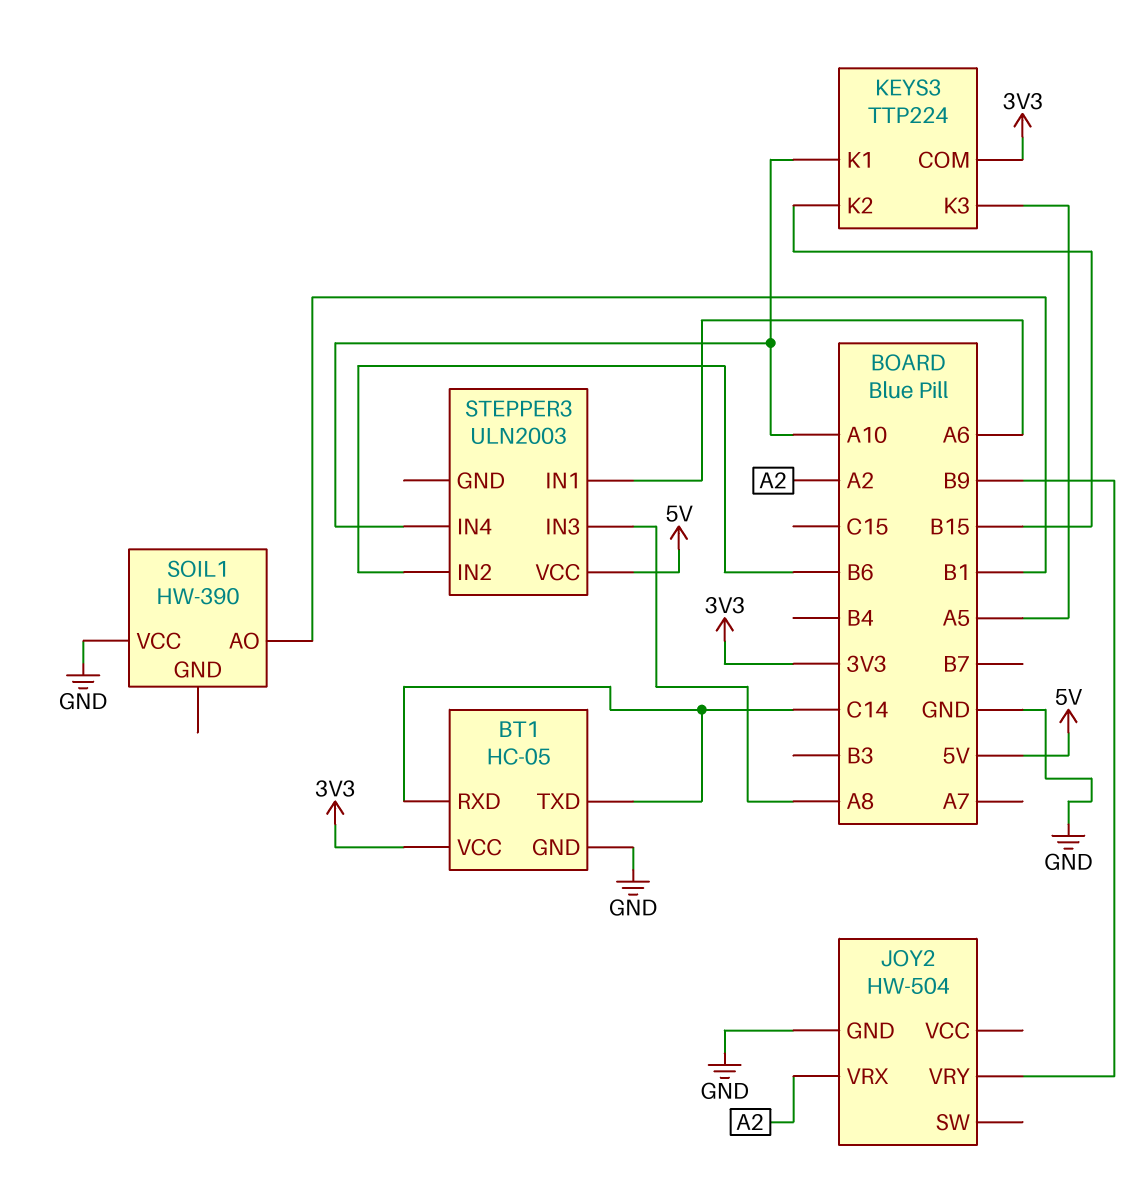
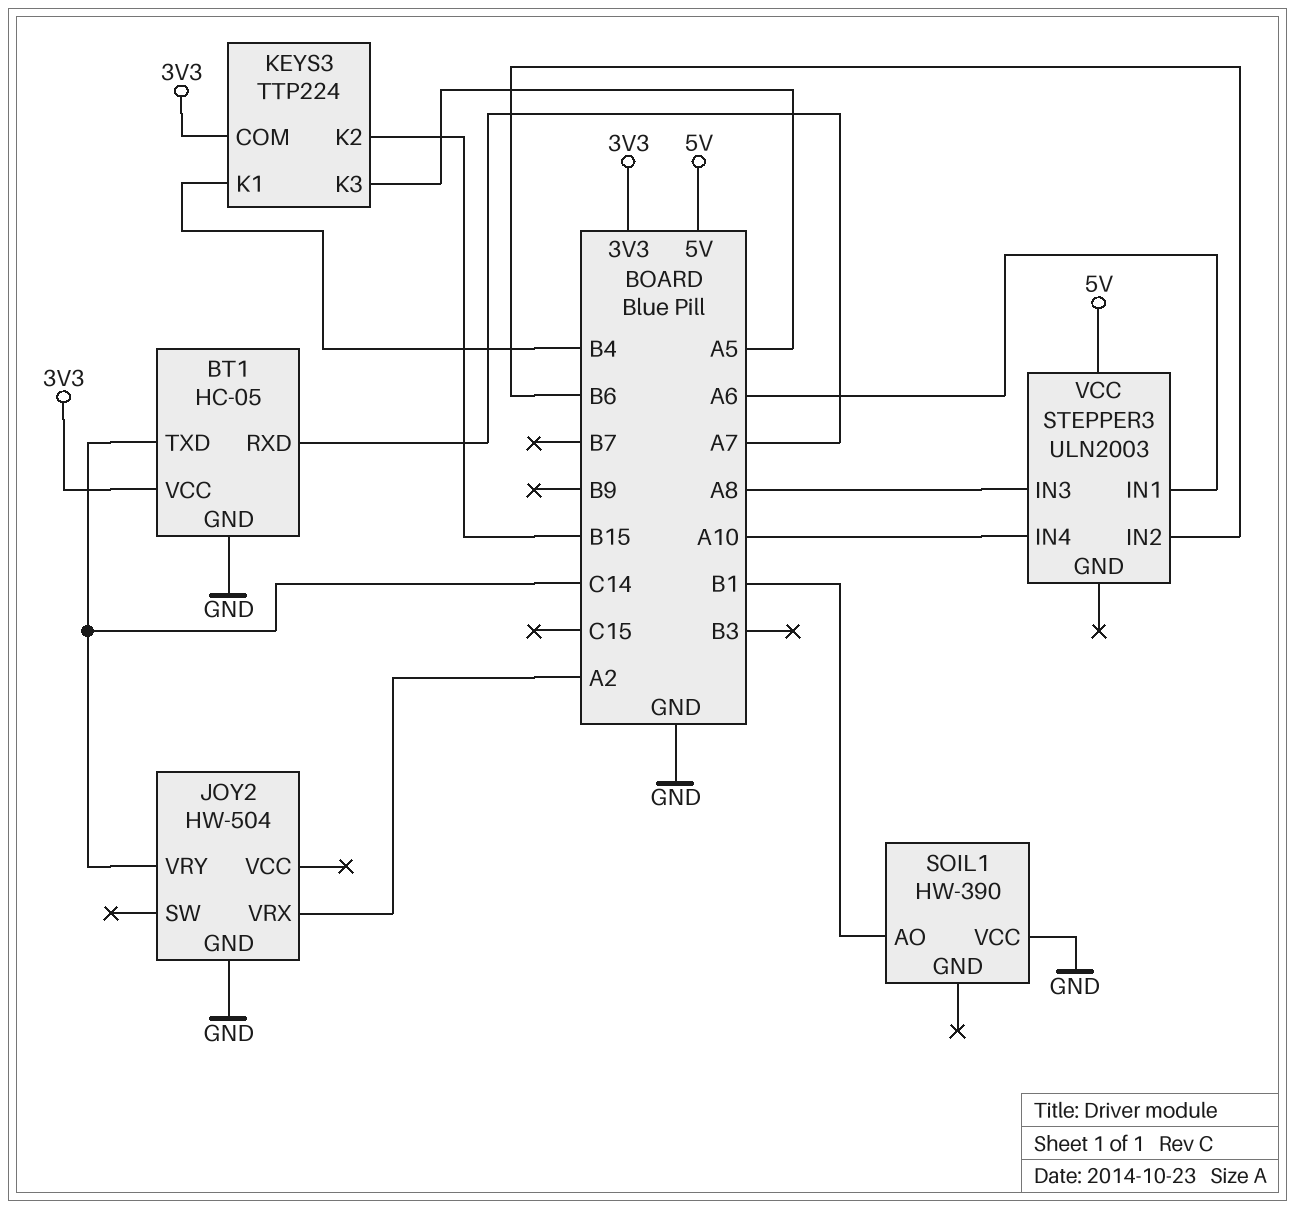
BT1 pin RXD: C14 -> A7
JOY2 pin VRY: B9 -> C14
KEYS3 pin K1: A10 -> B4

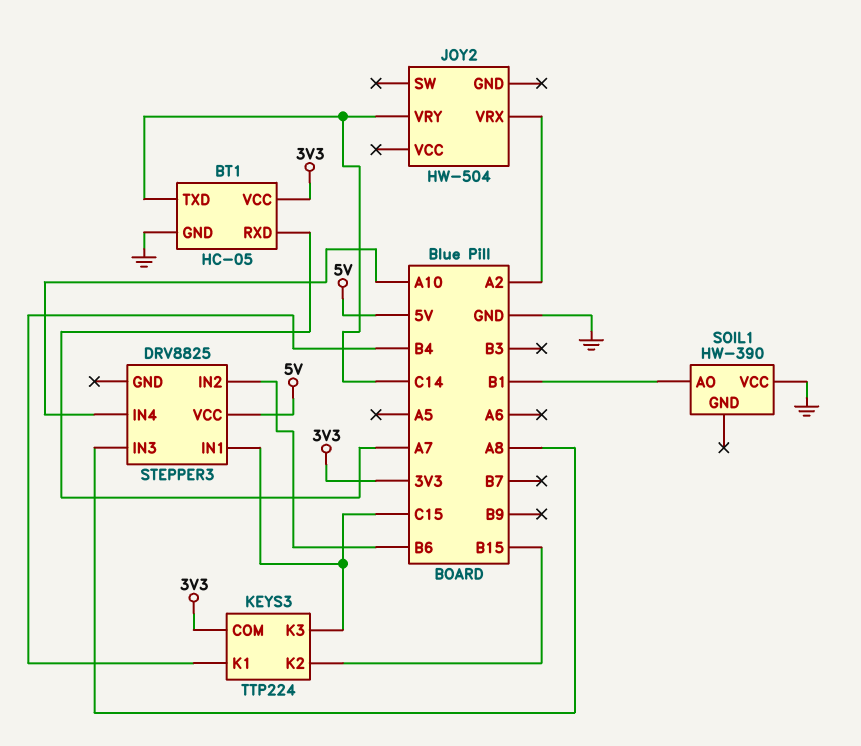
JOY2 pin GND: GND -> none
KEYS3 pin K3: A5 -> C15
STEPPER3: ULN2003 -> DRV8825
STEPPER3 pin IN1: A6 -> C15

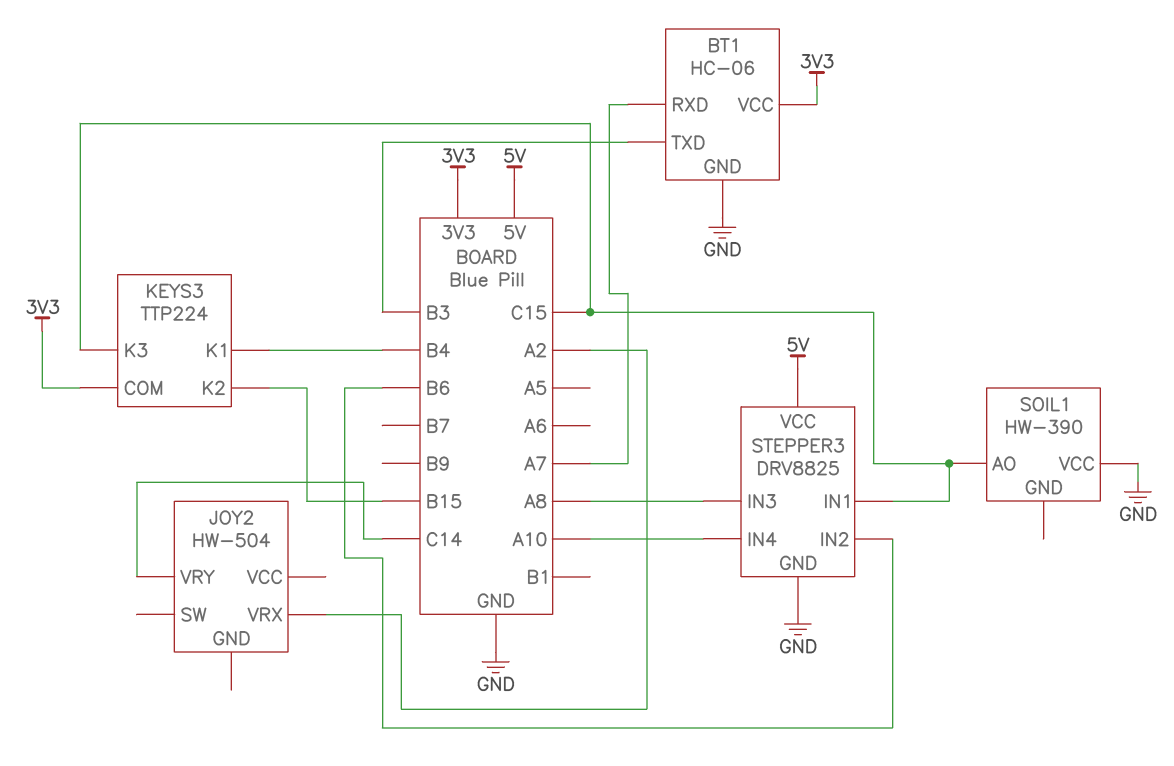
BT1: HC-05 -> HC-06
BT1 pin TXD: C14 -> B3
SOIL1 pin AO: B1 -> C15
STEPPER3 pin GND: none -> GND

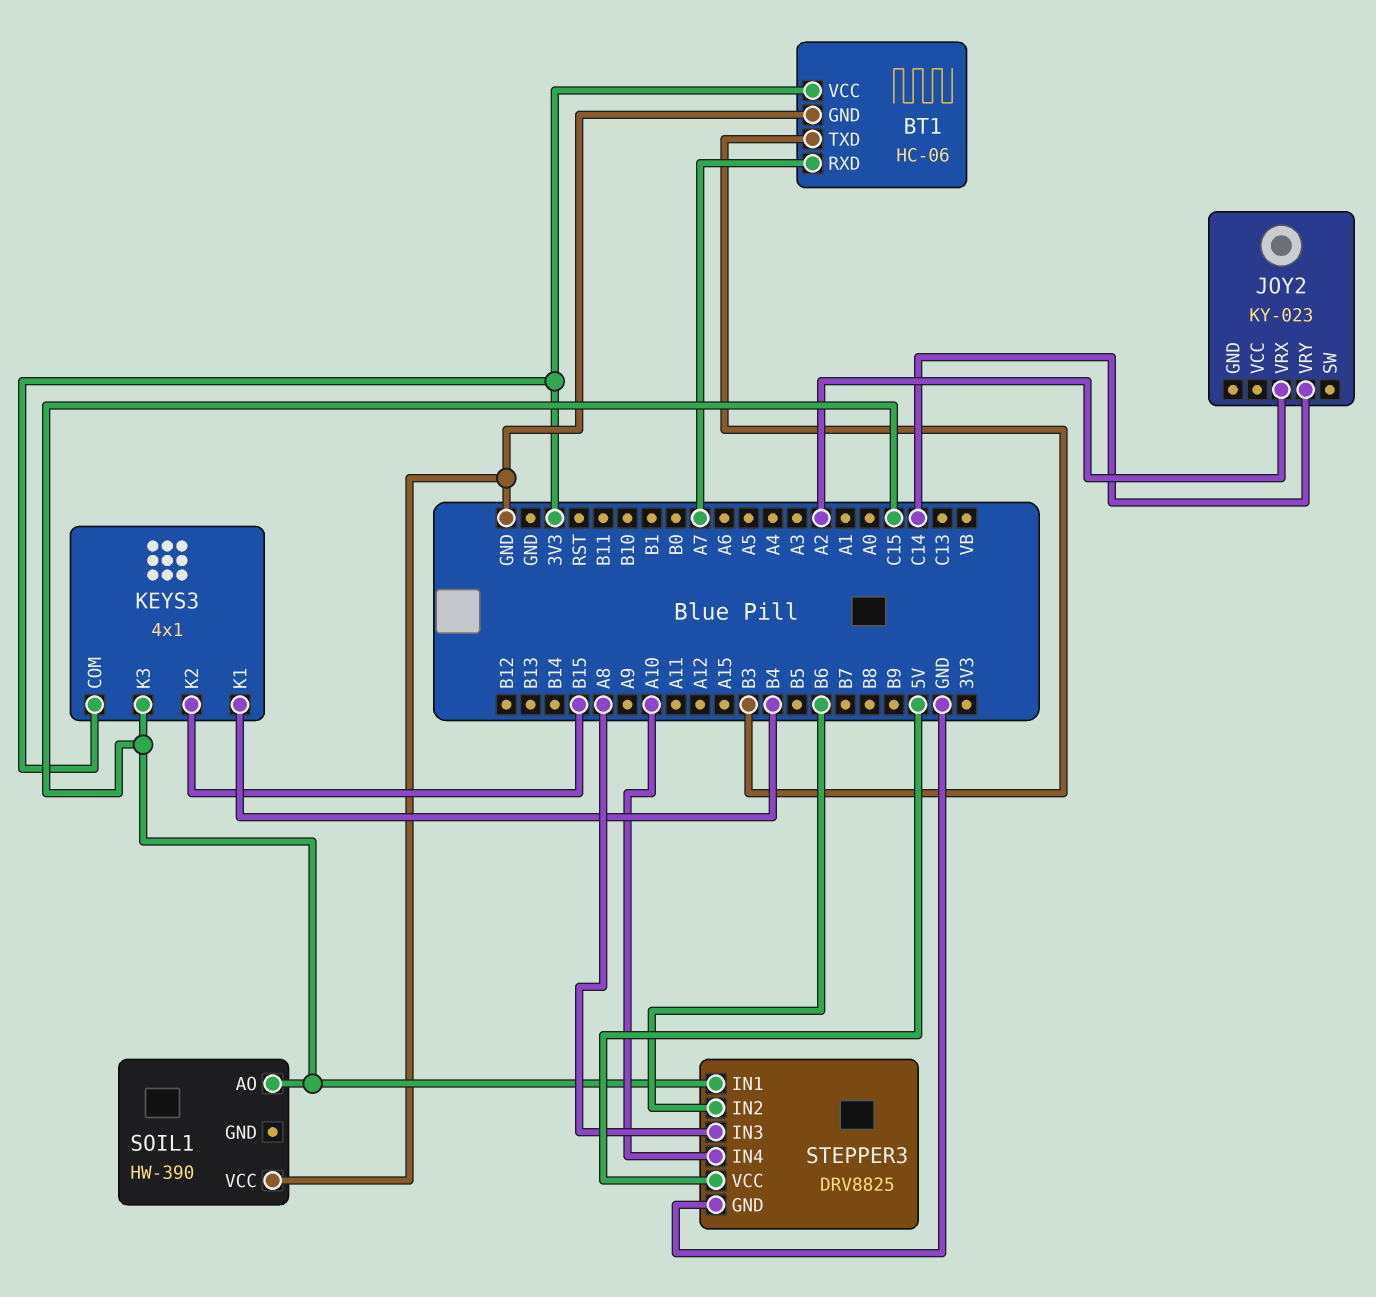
JOY2: HW-504 -> KY-023
KEYS3: TTP224 -> 4x1

